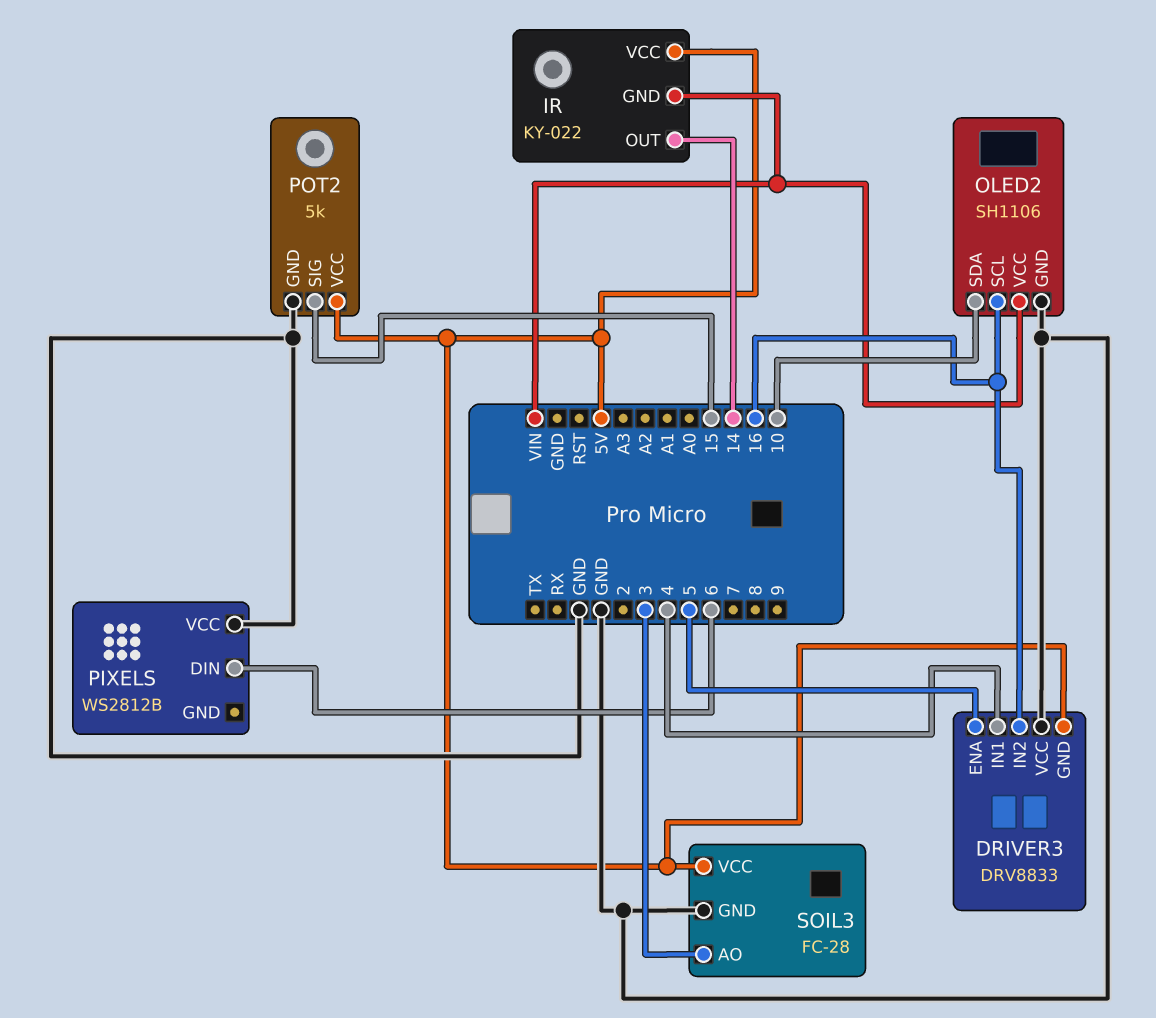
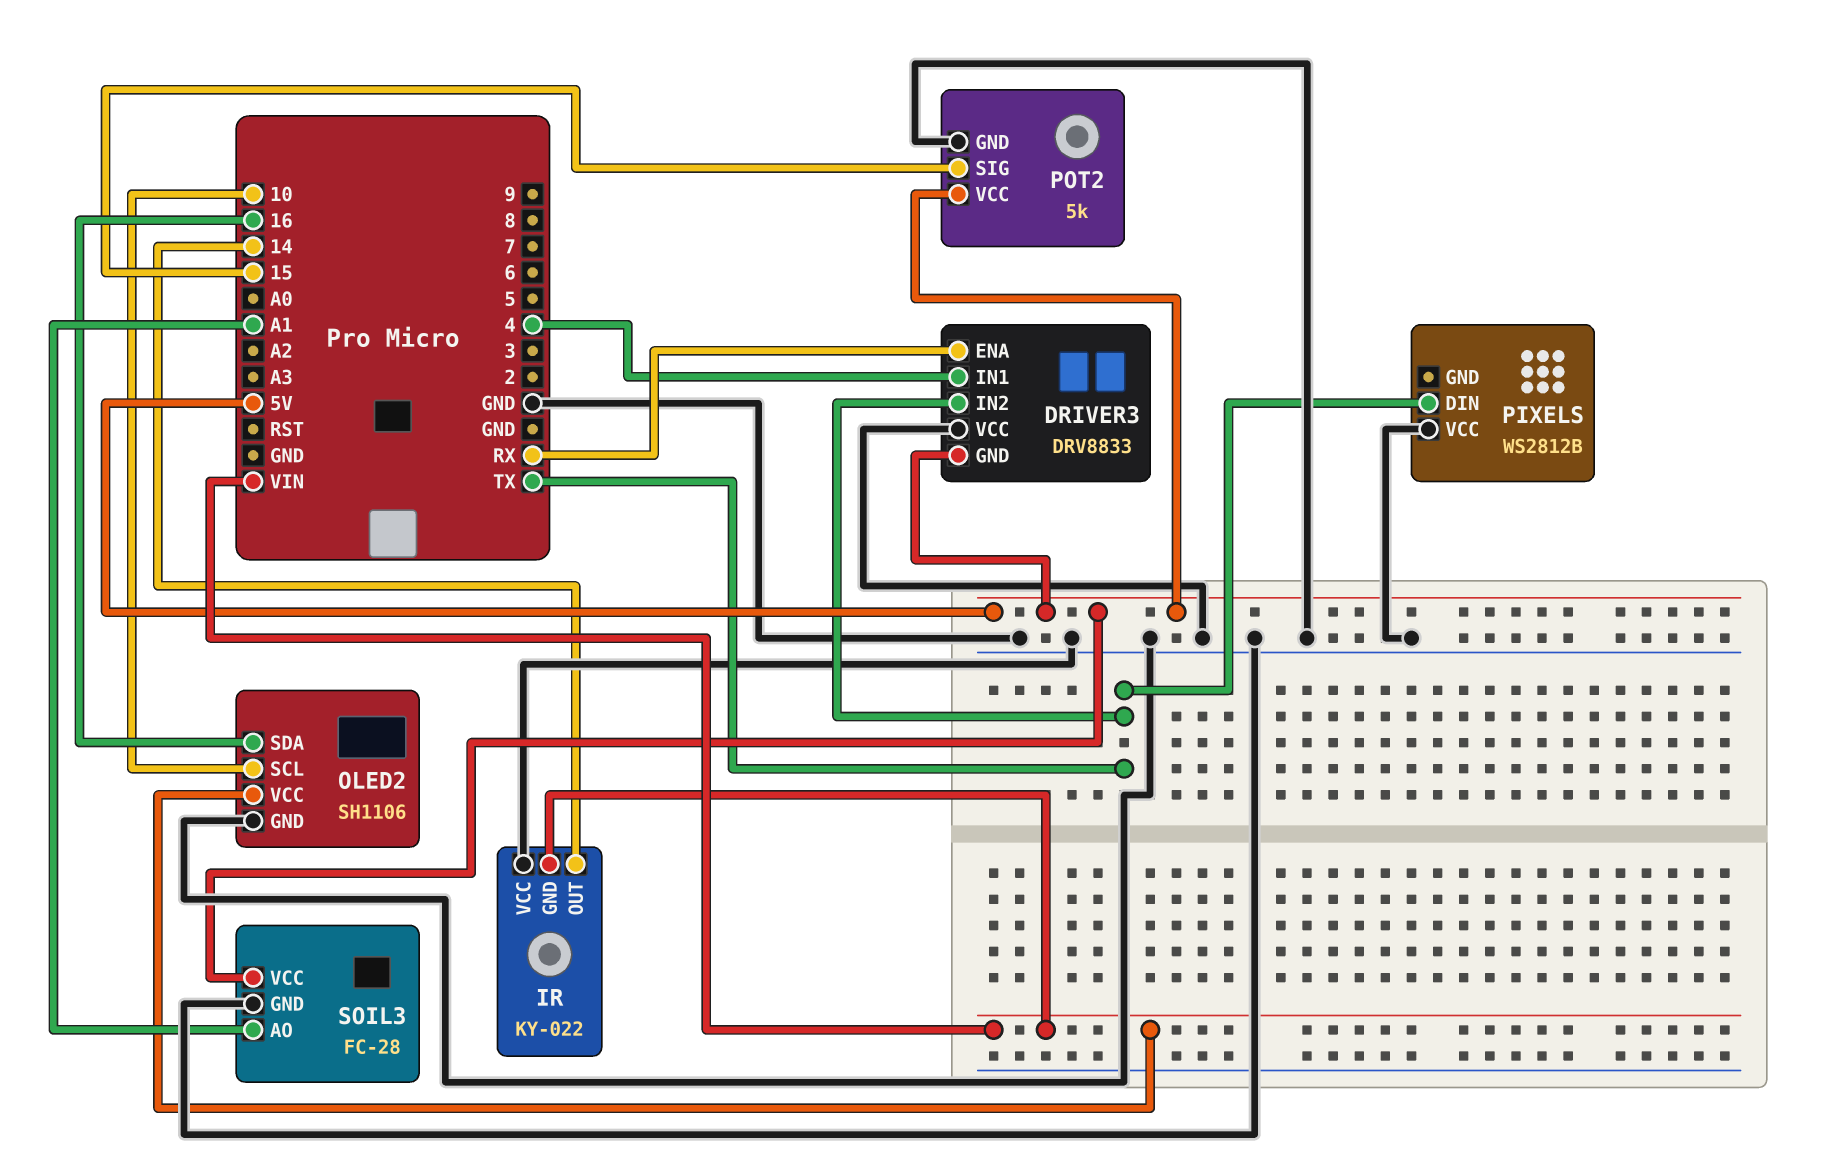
DRIVER3 pin ENA: 5 -> RX
DRIVER3 pin IN2: 16 -> TX
IR pin VCC: 5V -> GND
OLED2 pin SCL: 16 -> 10
OLED2 pin SDA: 10 -> 16
PIXELS pin DIN: 6 -> TX
SOIL3 pin AO: 3 -> A1

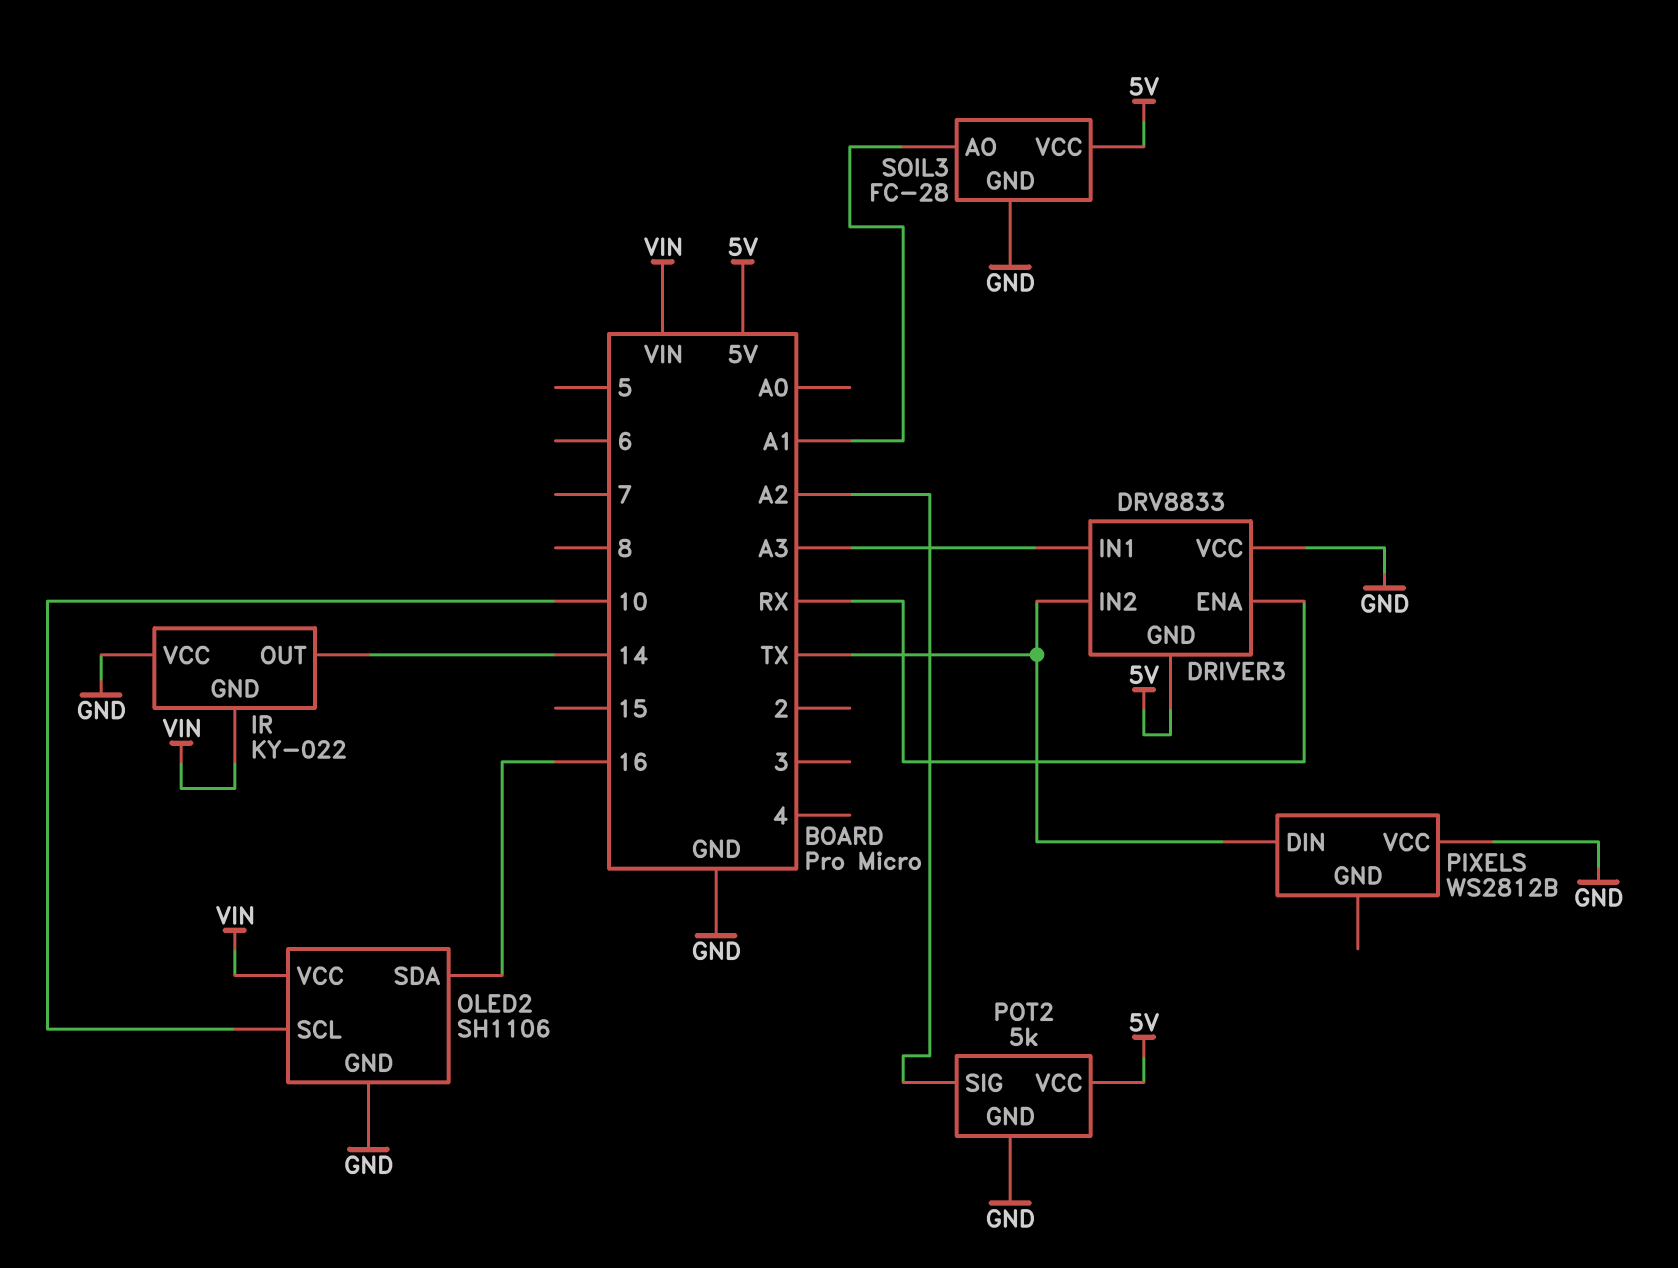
DRIVER3 pin IN1: 4 -> A3
POT2 pin SIG: 15 -> A2

